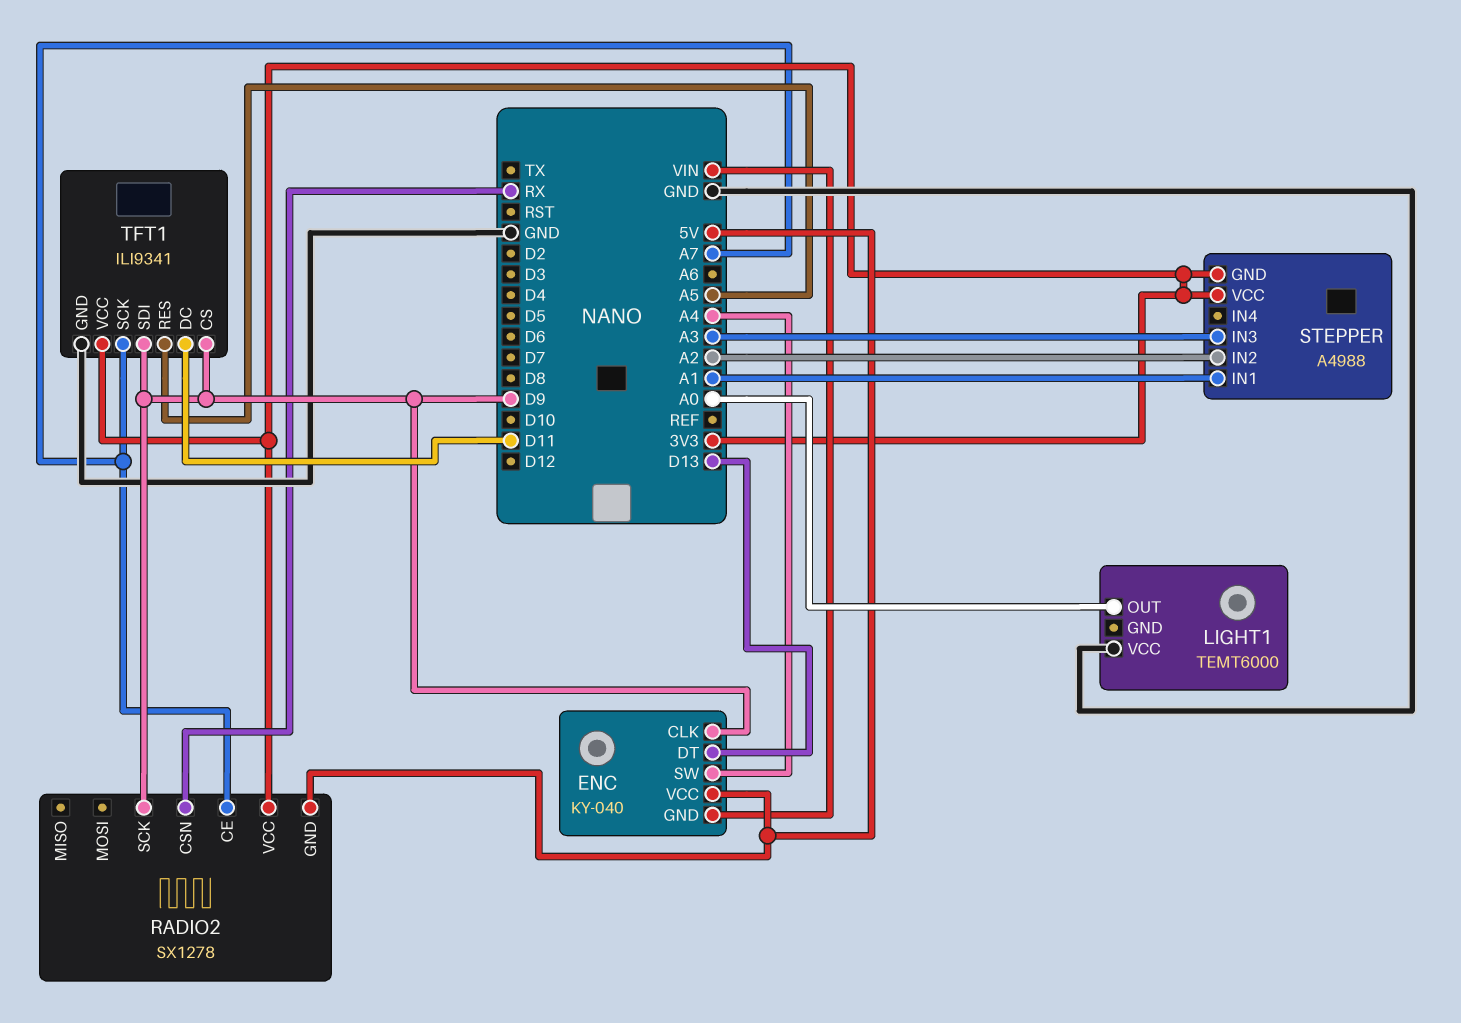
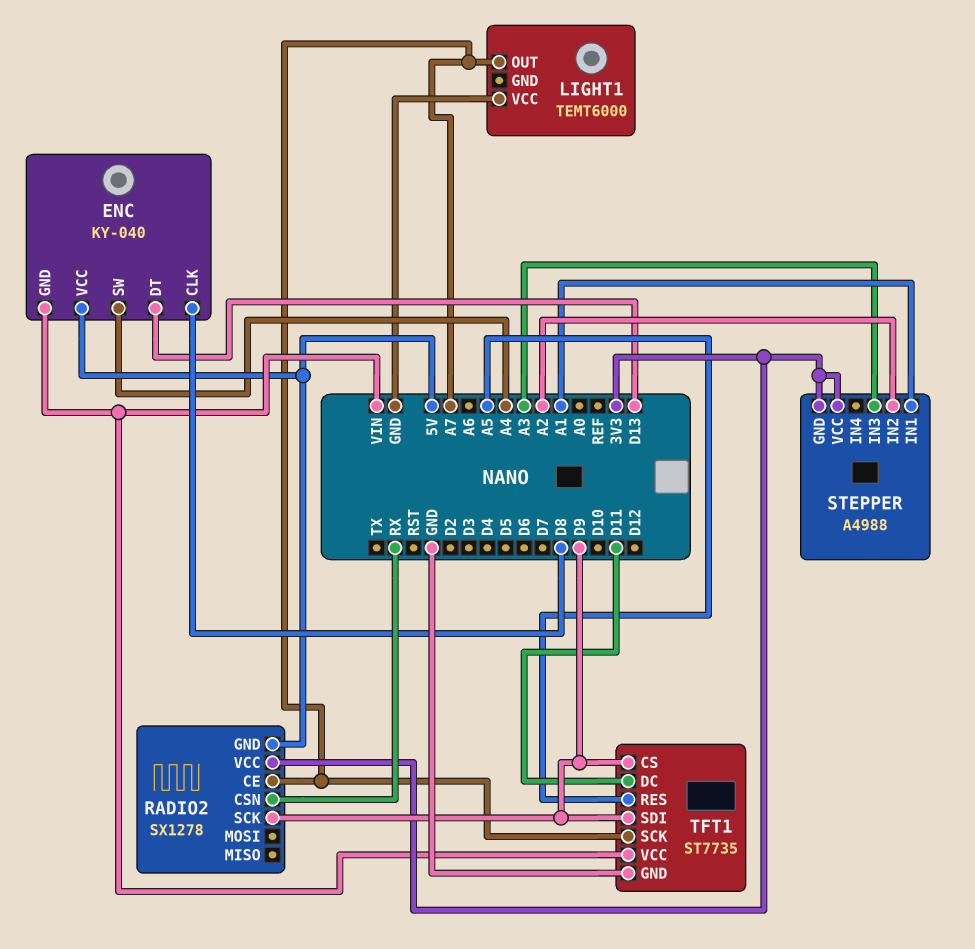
ENC pin CLK: D9 -> D8
LIGHT1 pin OUT: A0 -> A7
TFT1: ILI9341 -> ST7735
TFT1 pin VCC: 3V3 -> VIN

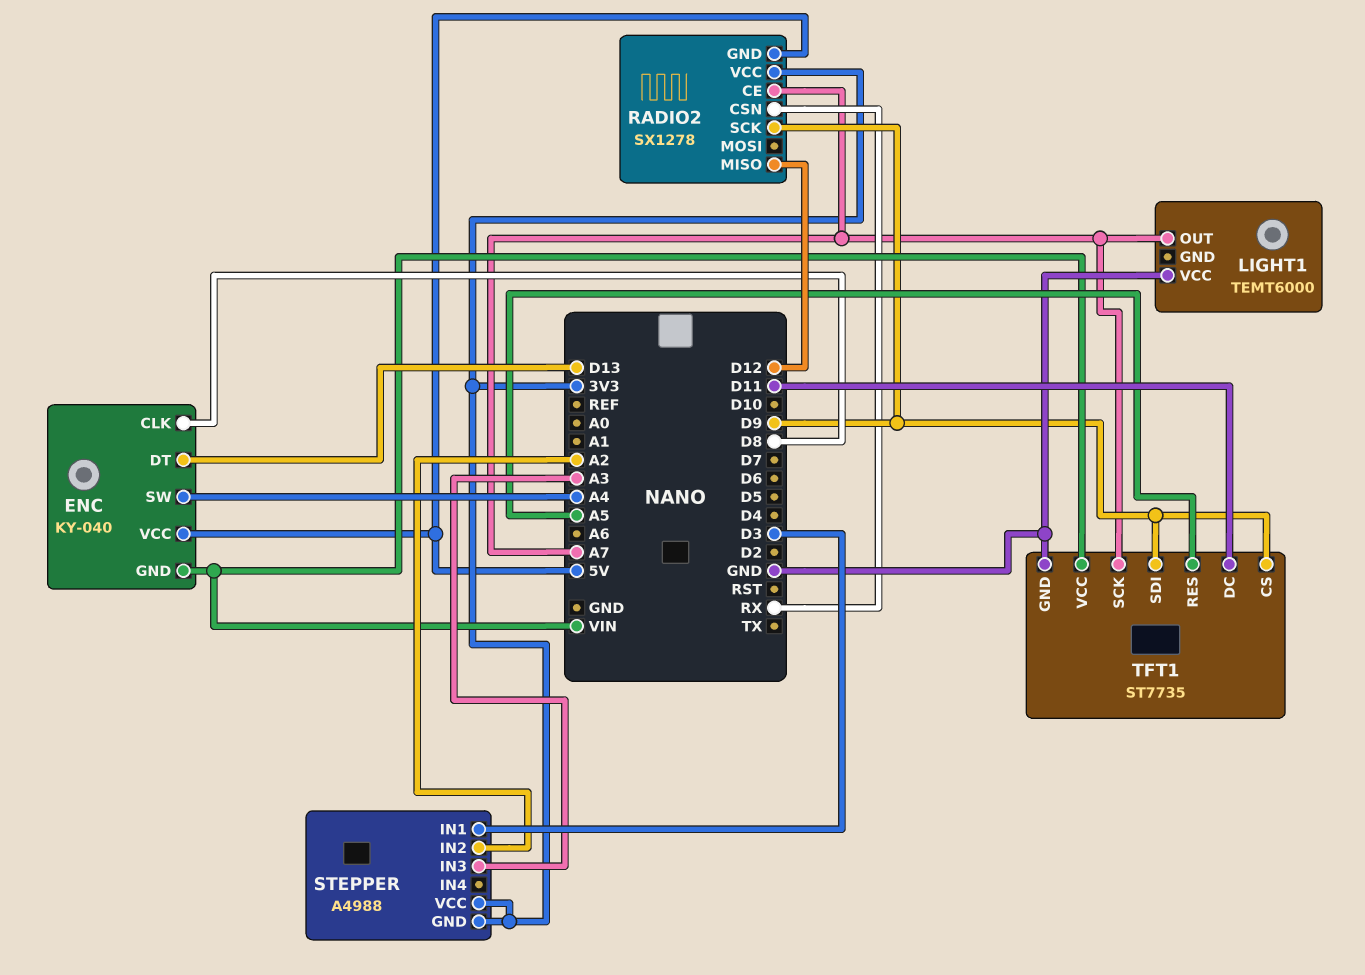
RADIO2 pin MISO: none -> D12
STEPPER pin IN1: A1 -> D3

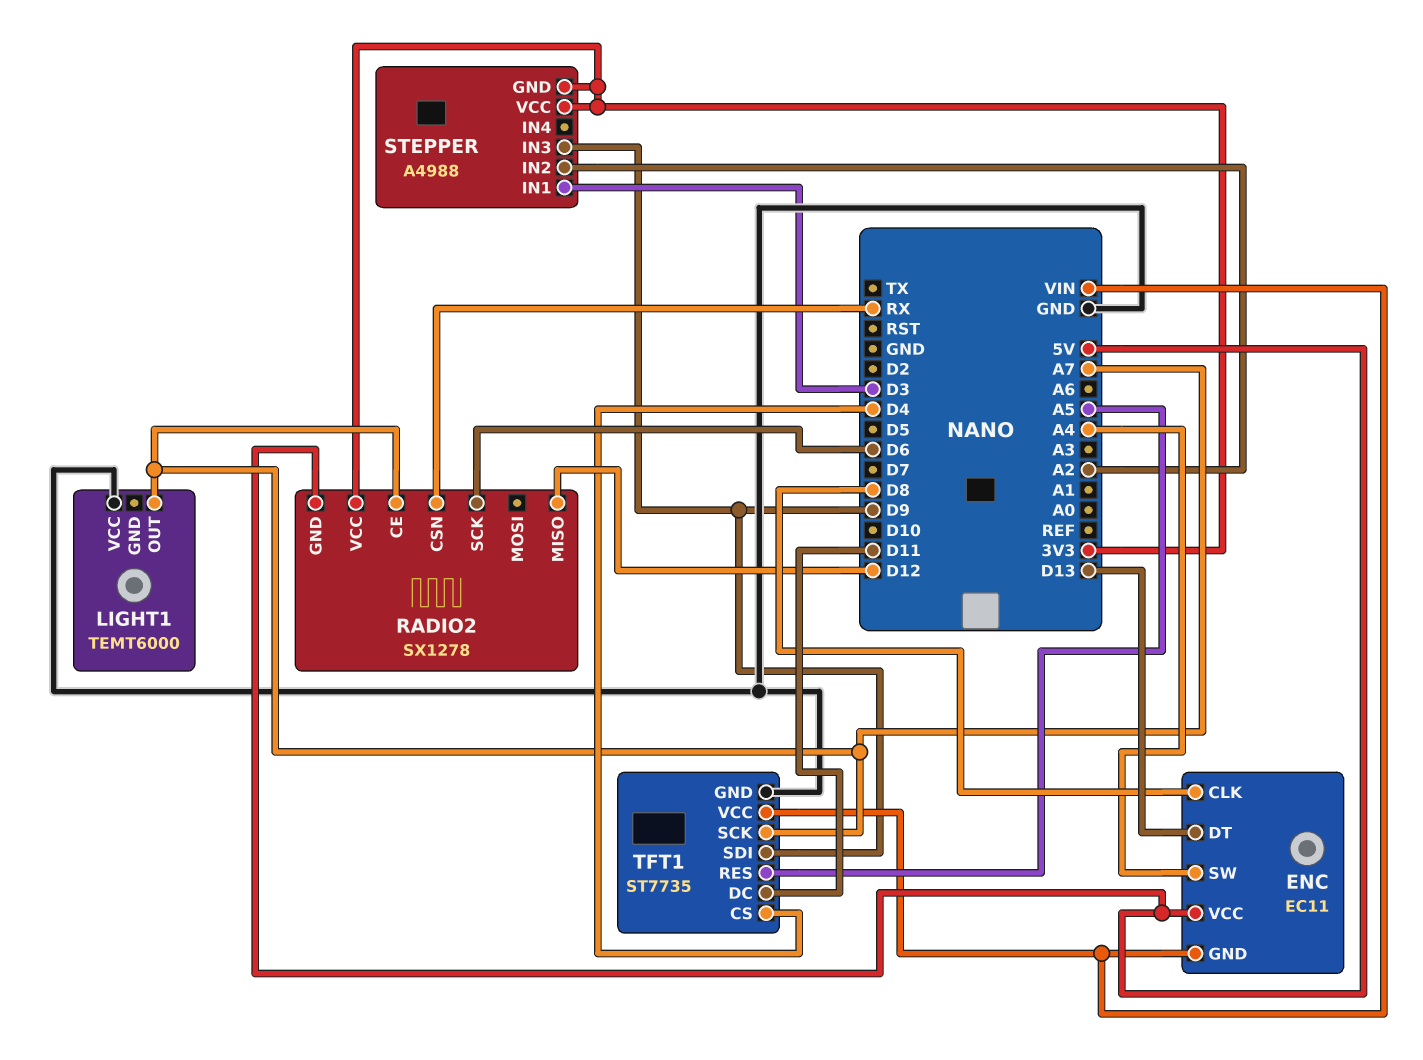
ENC: KY-040 -> EC11
RADIO2 pin SCK: D9 -> D6
STEPPER pin IN3: A3 -> D9
TFT1 pin CS: D9 -> D4

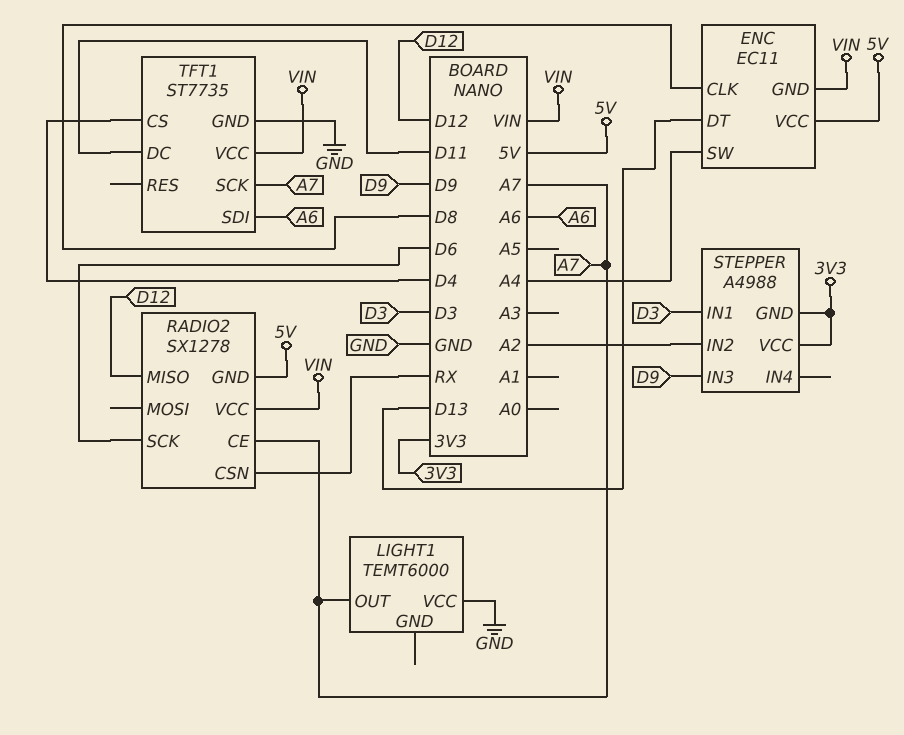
RADIO2 pin VCC: 3V3 -> VIN
TFT1 pin RES: A5 -> none
TFT1 pin SDI: D9 -> A6

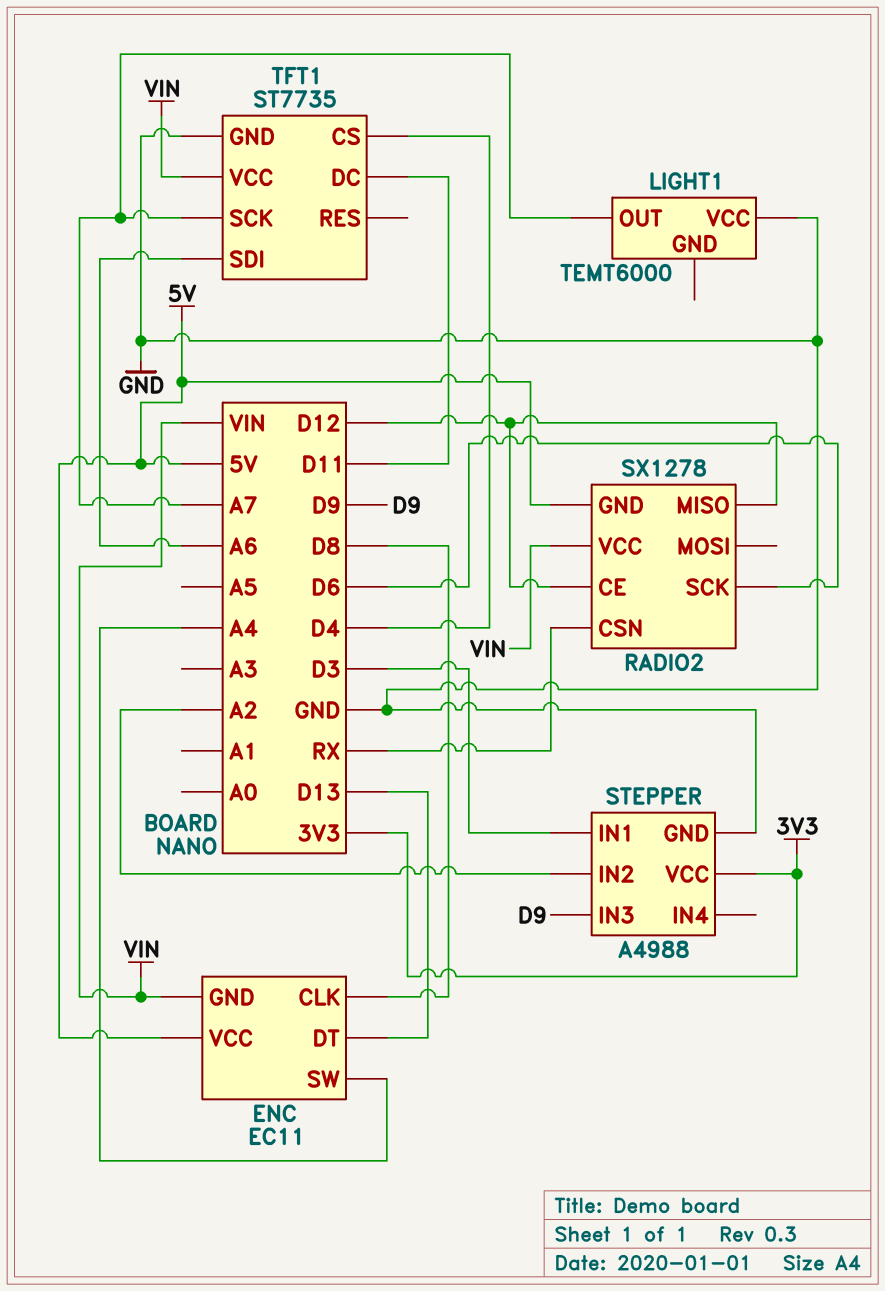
RADIO2 pin CE: A7 -> D12
STEPPER pin GND: 3V3 -> GND

